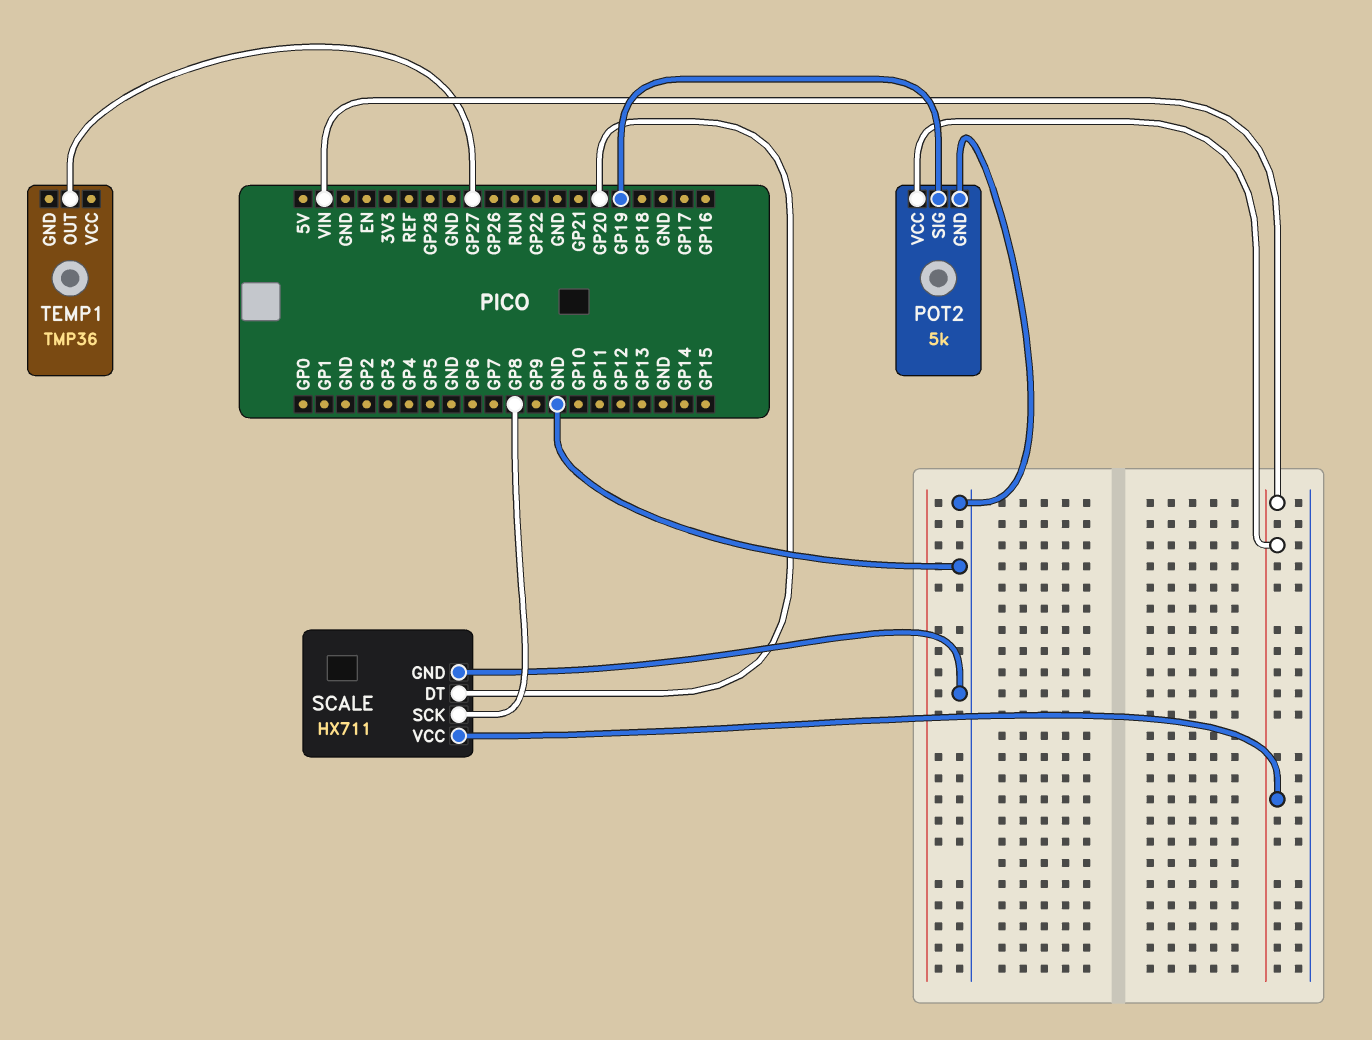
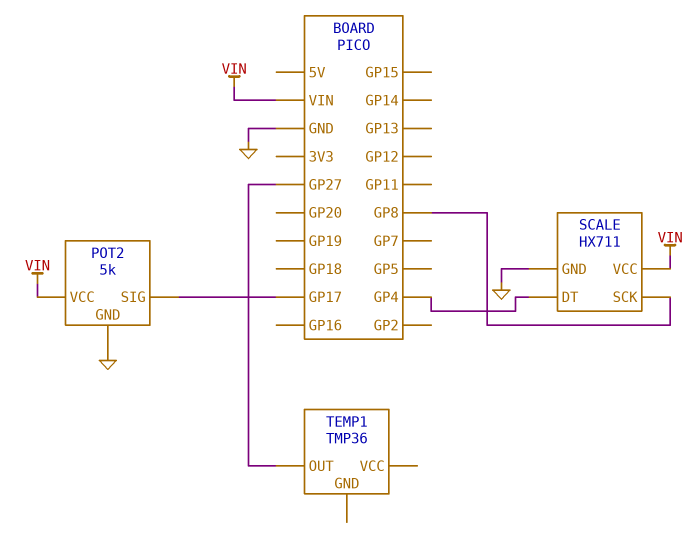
POT2 pin SIG: GP19 -> GP17
SCALE pin DT: GP20 -> GP4

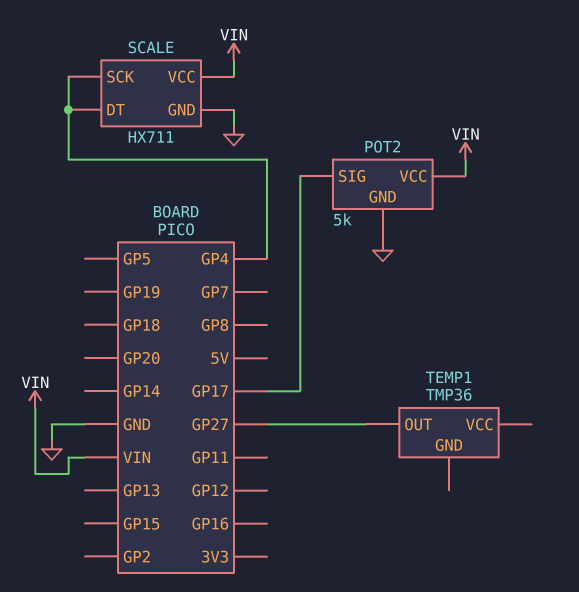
SCALE pin SCK: GP8 -> GP4

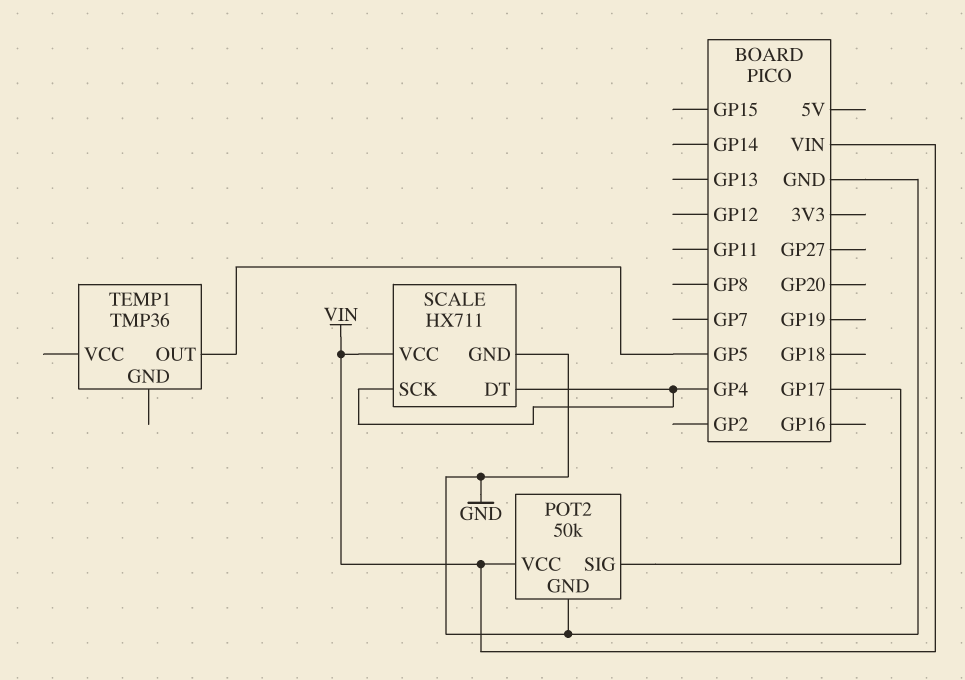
POT2: 5k -> 50k
TEMP1 pin OUT: GP27 -> GP5

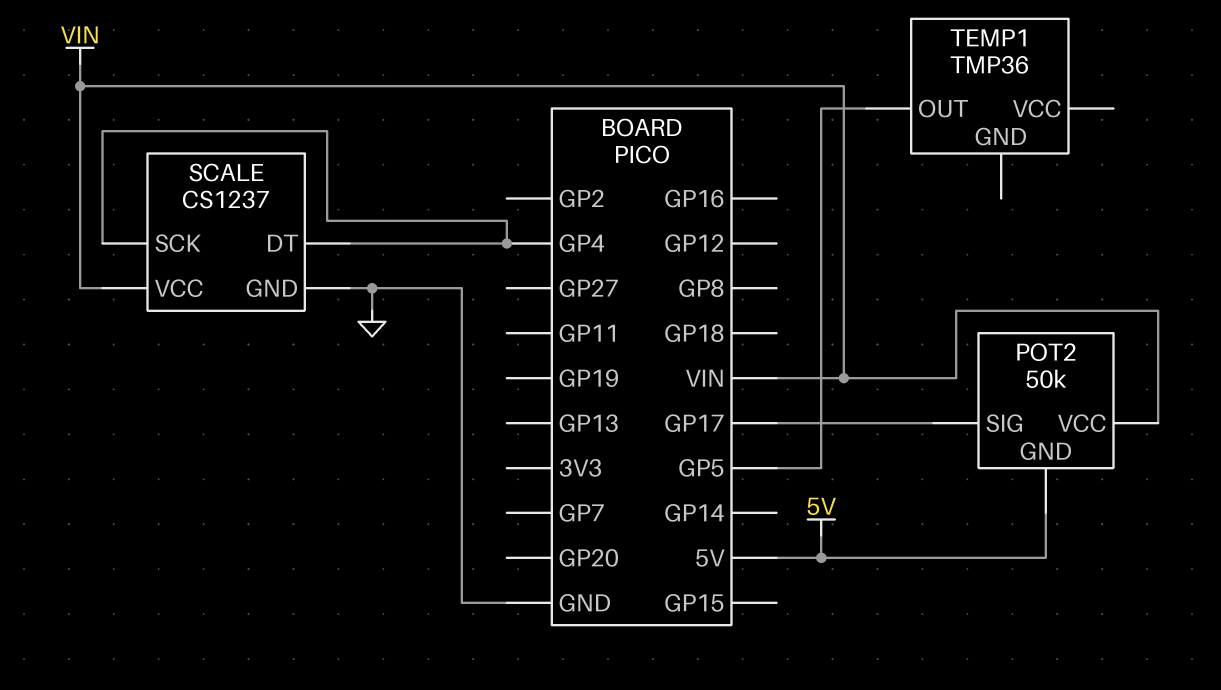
POT2 pin GND: GND -> 5V
SCALE: HX711 -> CS1237

